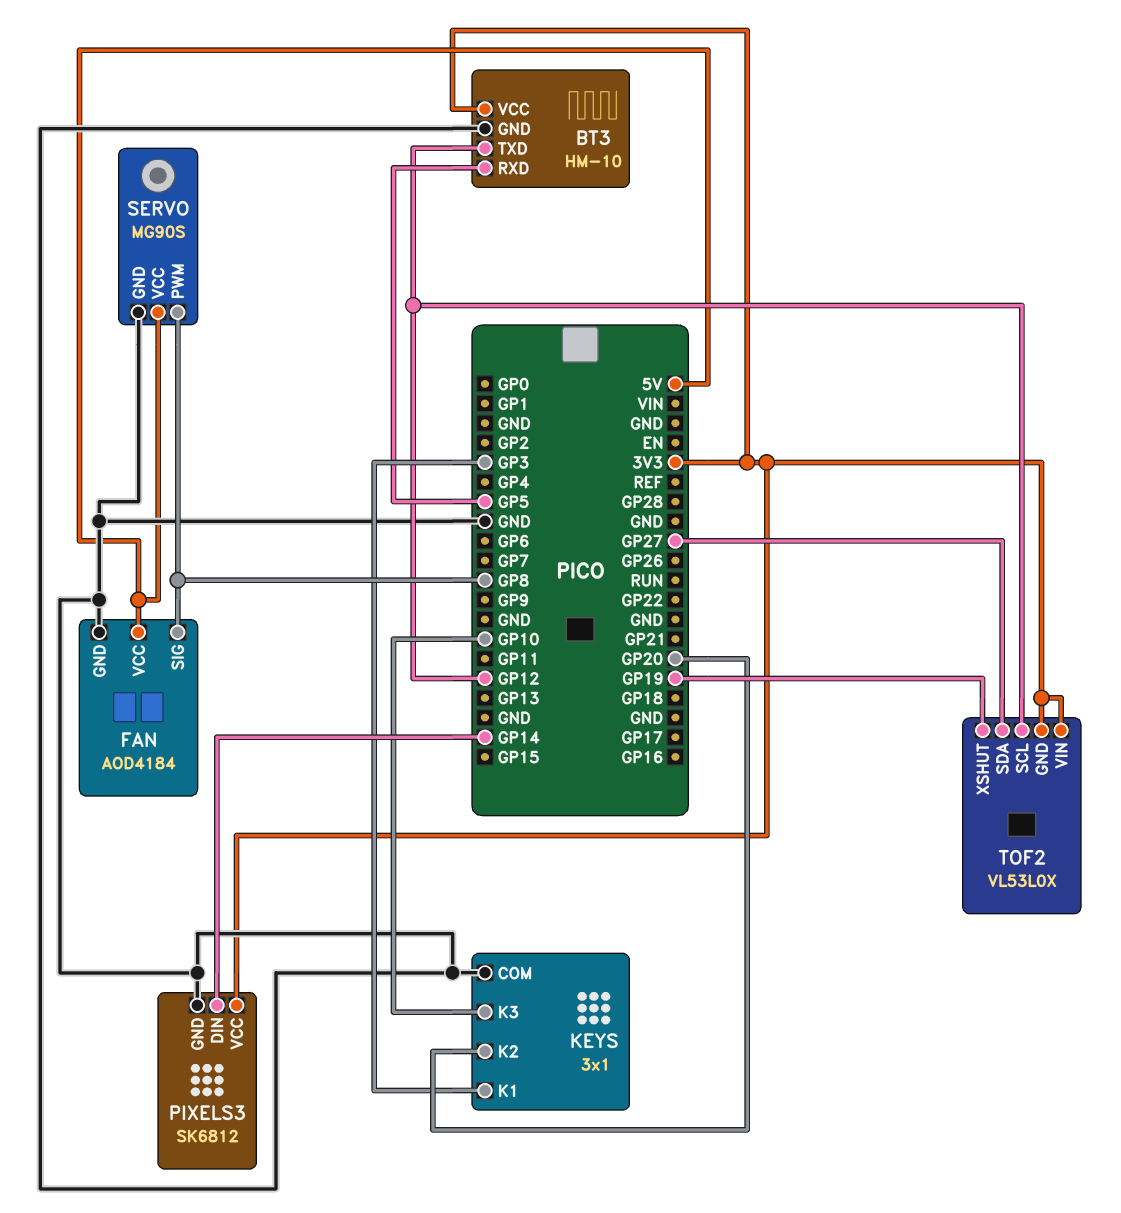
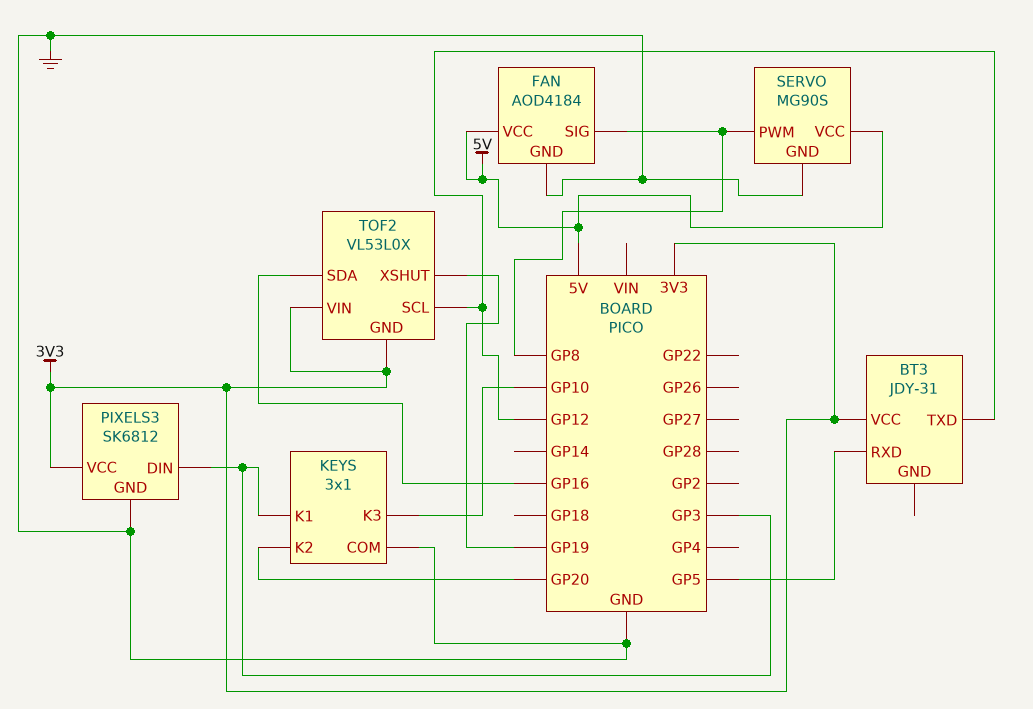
BT3: HM-10 -> JDY-31
BT3 pin GND: GND -> none
PIXELS3 pin DIN: GP14 -> GP3
TOF2 pin SDA: GP27 -> GP16

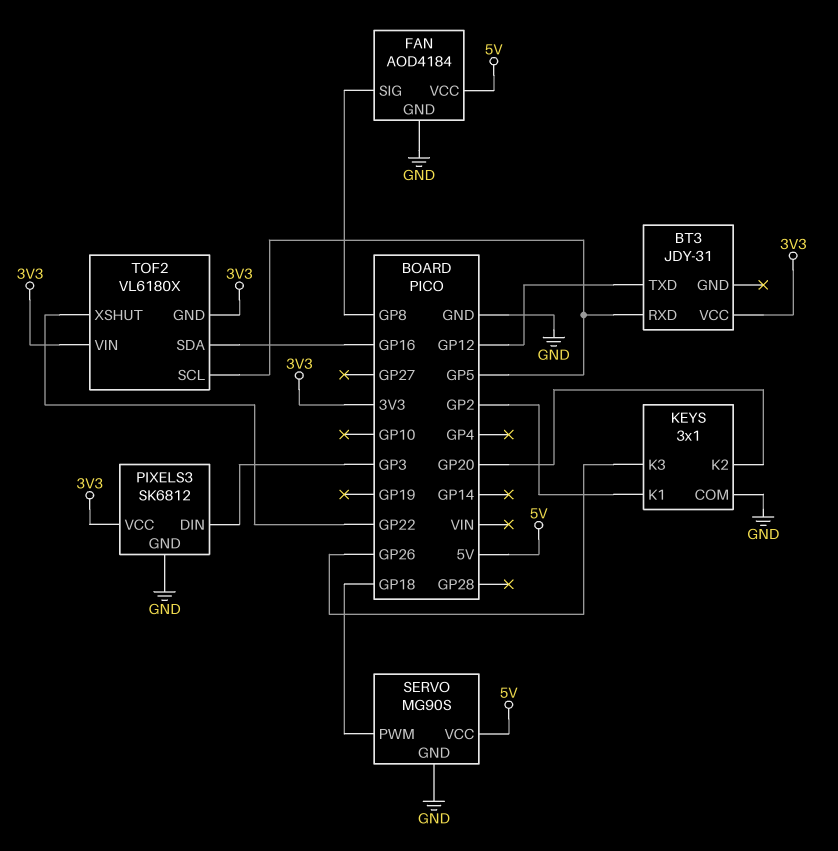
KEYS pin K1: GP3 -> GP2
KEYS pin K3: GP10 -> GP26
SERVO pin PWM: GP8 -> GP18
TOF2: VL53L0X -> VL6180X
TOF2 pin SCL: GP12 -> GP5
TOF2 pin XSHUT: GP19 -> GP22

